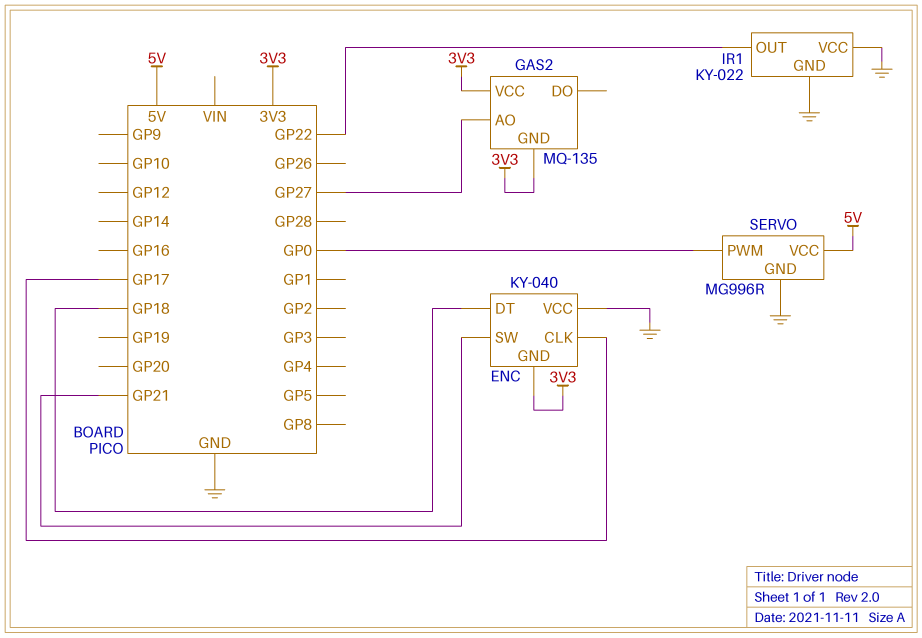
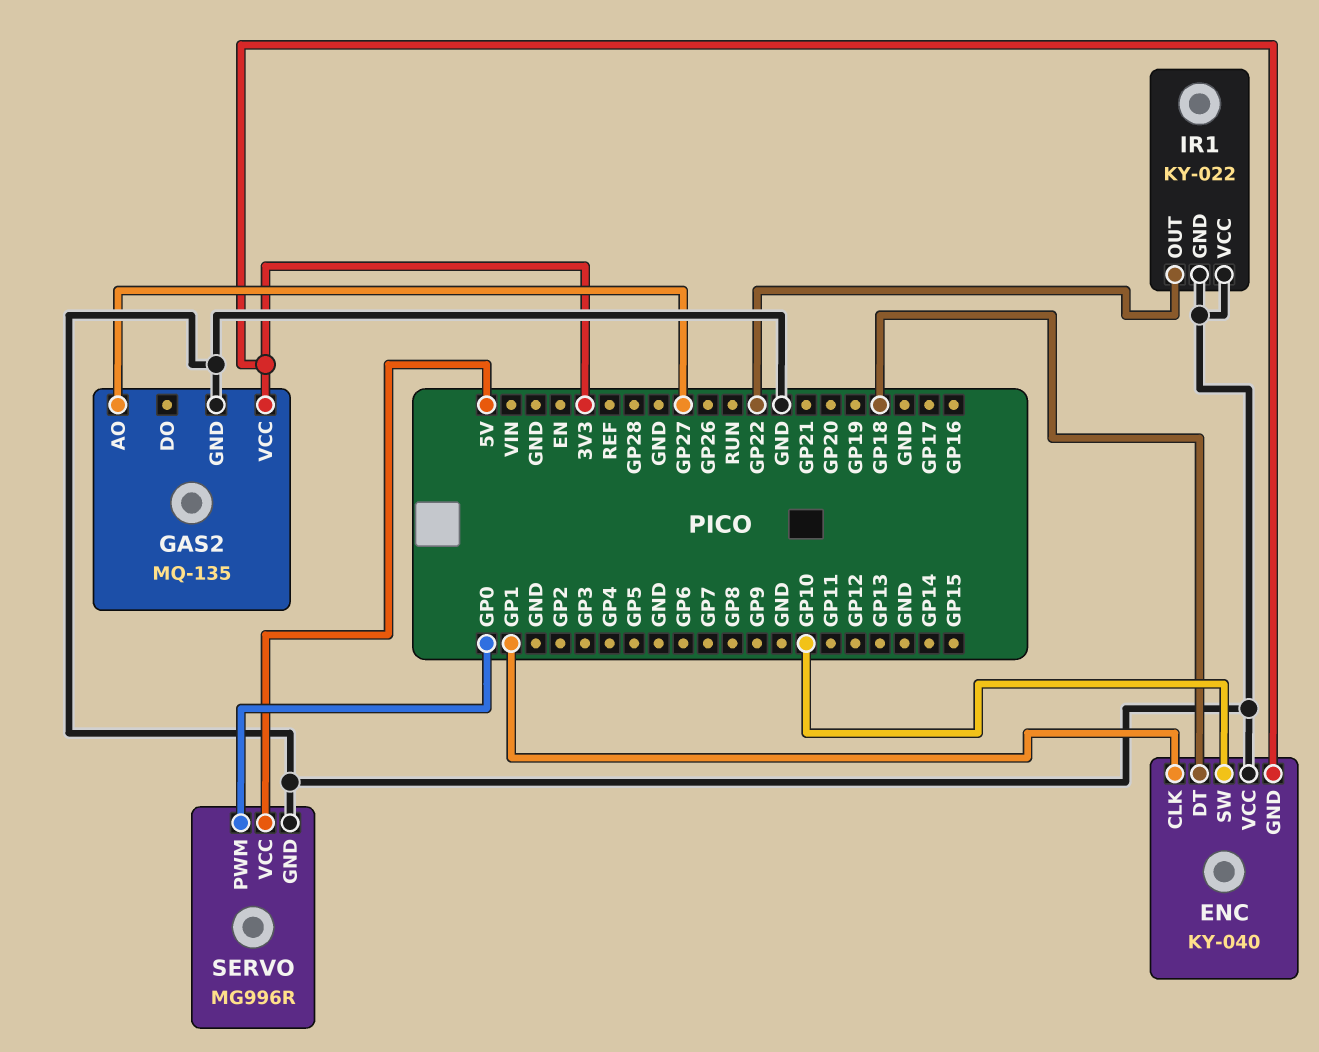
ENC pin CLK: GP17 -> GP1
ENC pin SW: GP21 -> GP10
GAS2 pin GND: 3V3 -> GND

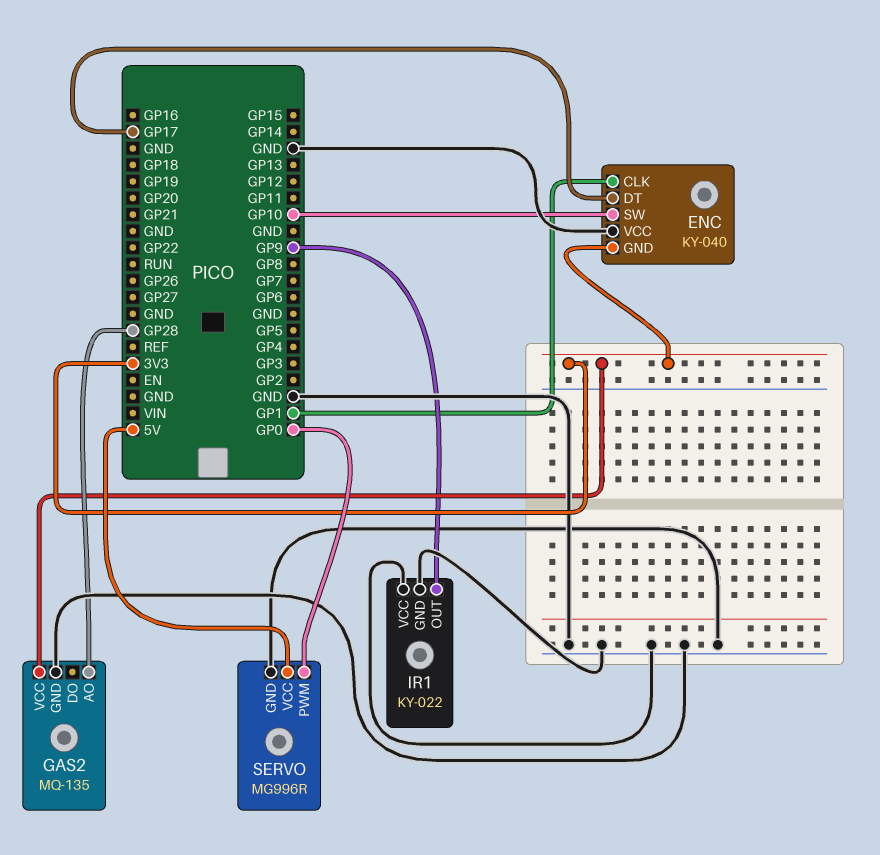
ENC pin DT: GP18 -> GP17
GAS2 pin AO: GP27 -> GP28
IR1 pin OUT: GP22 -> GP9

